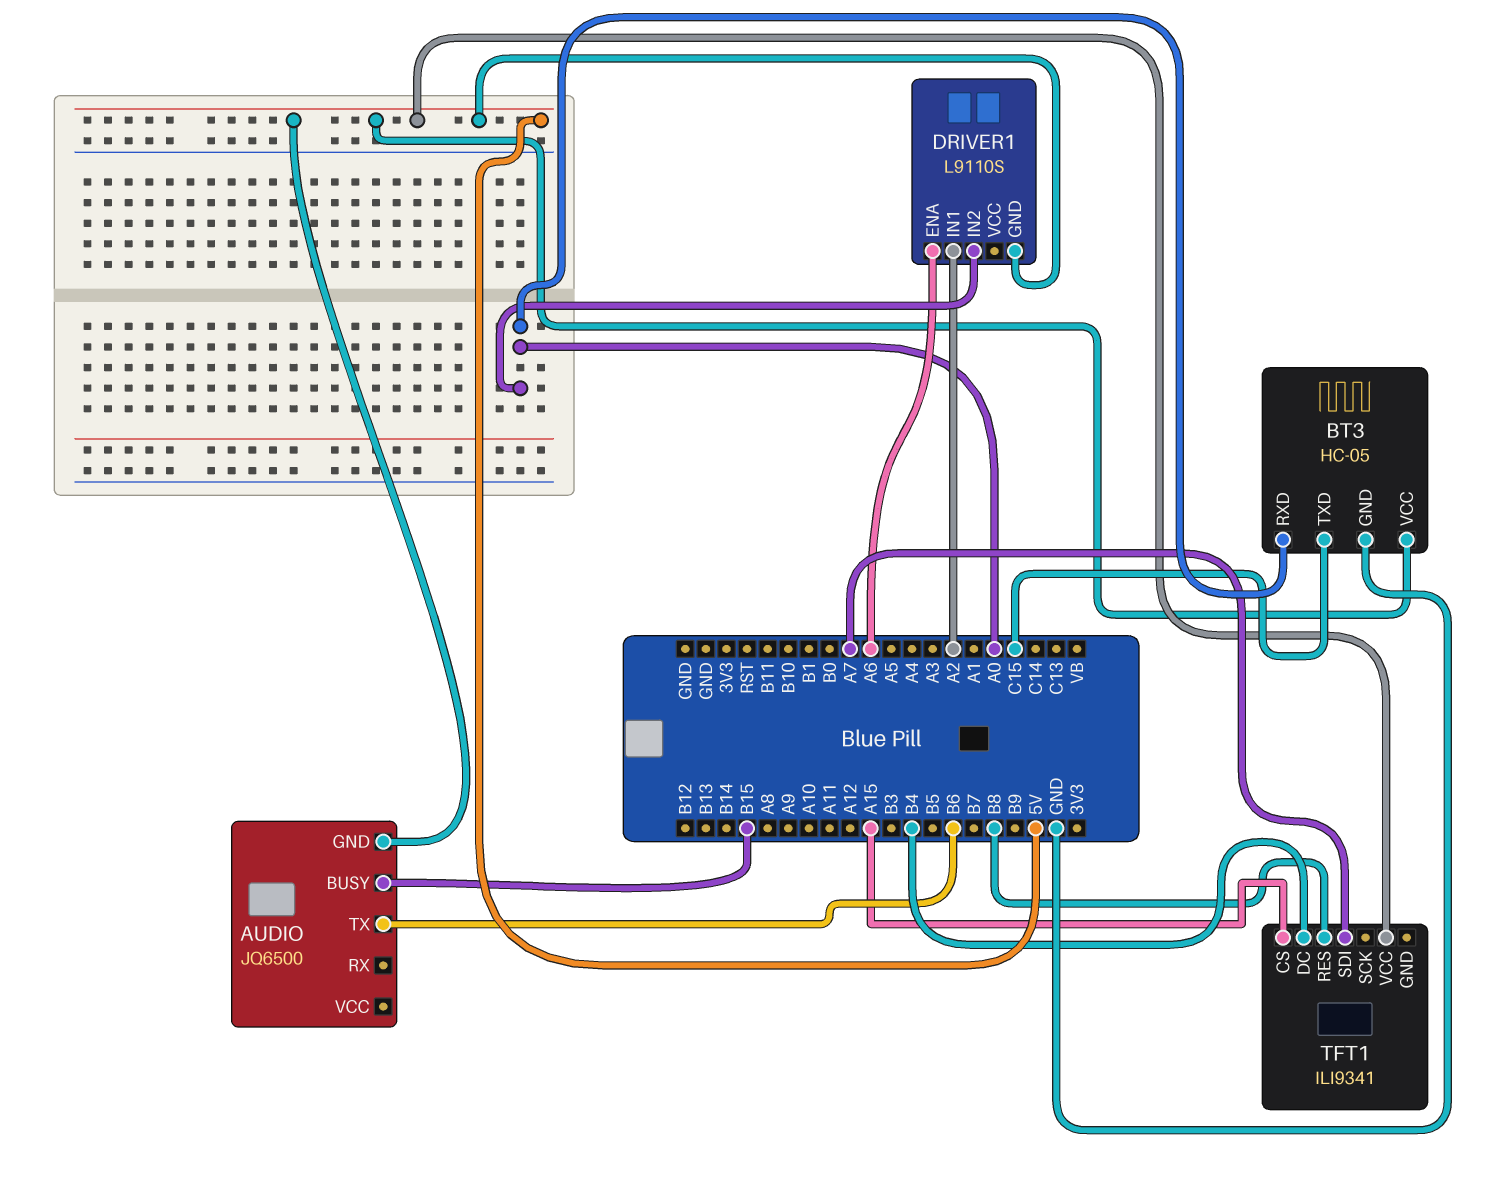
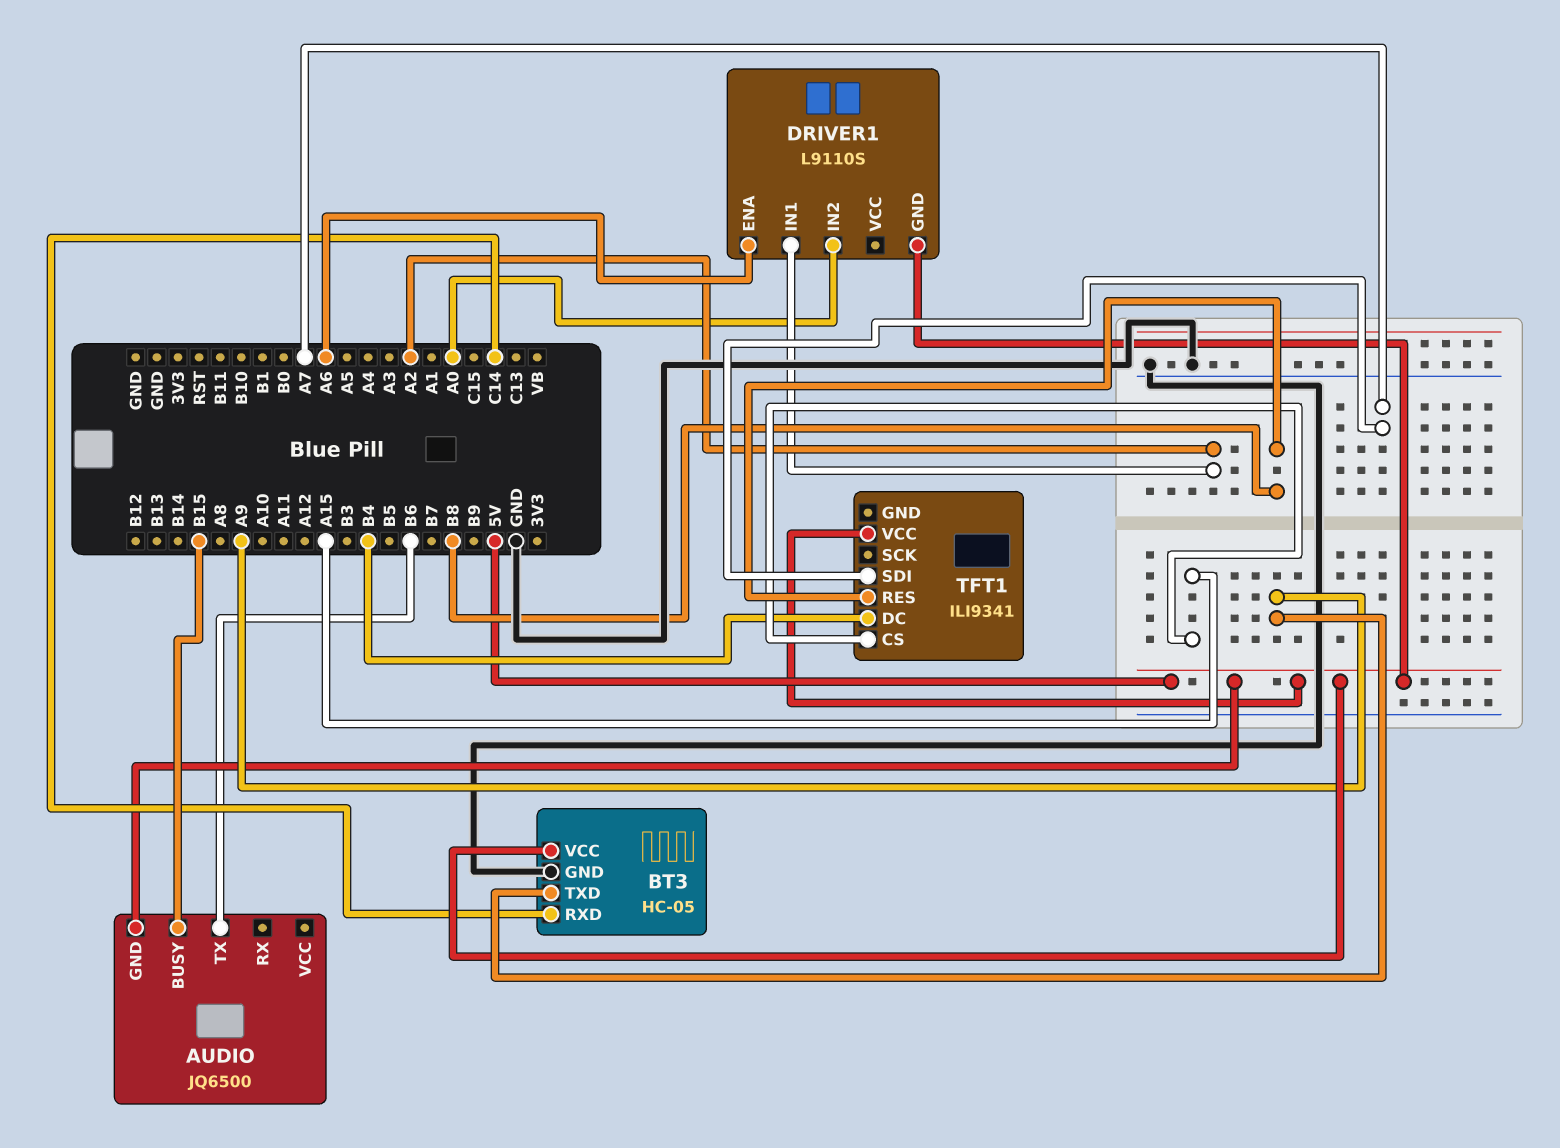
BT3 pin RXD: A0 -> C14
BT3 pin TXD: C15 -> A9

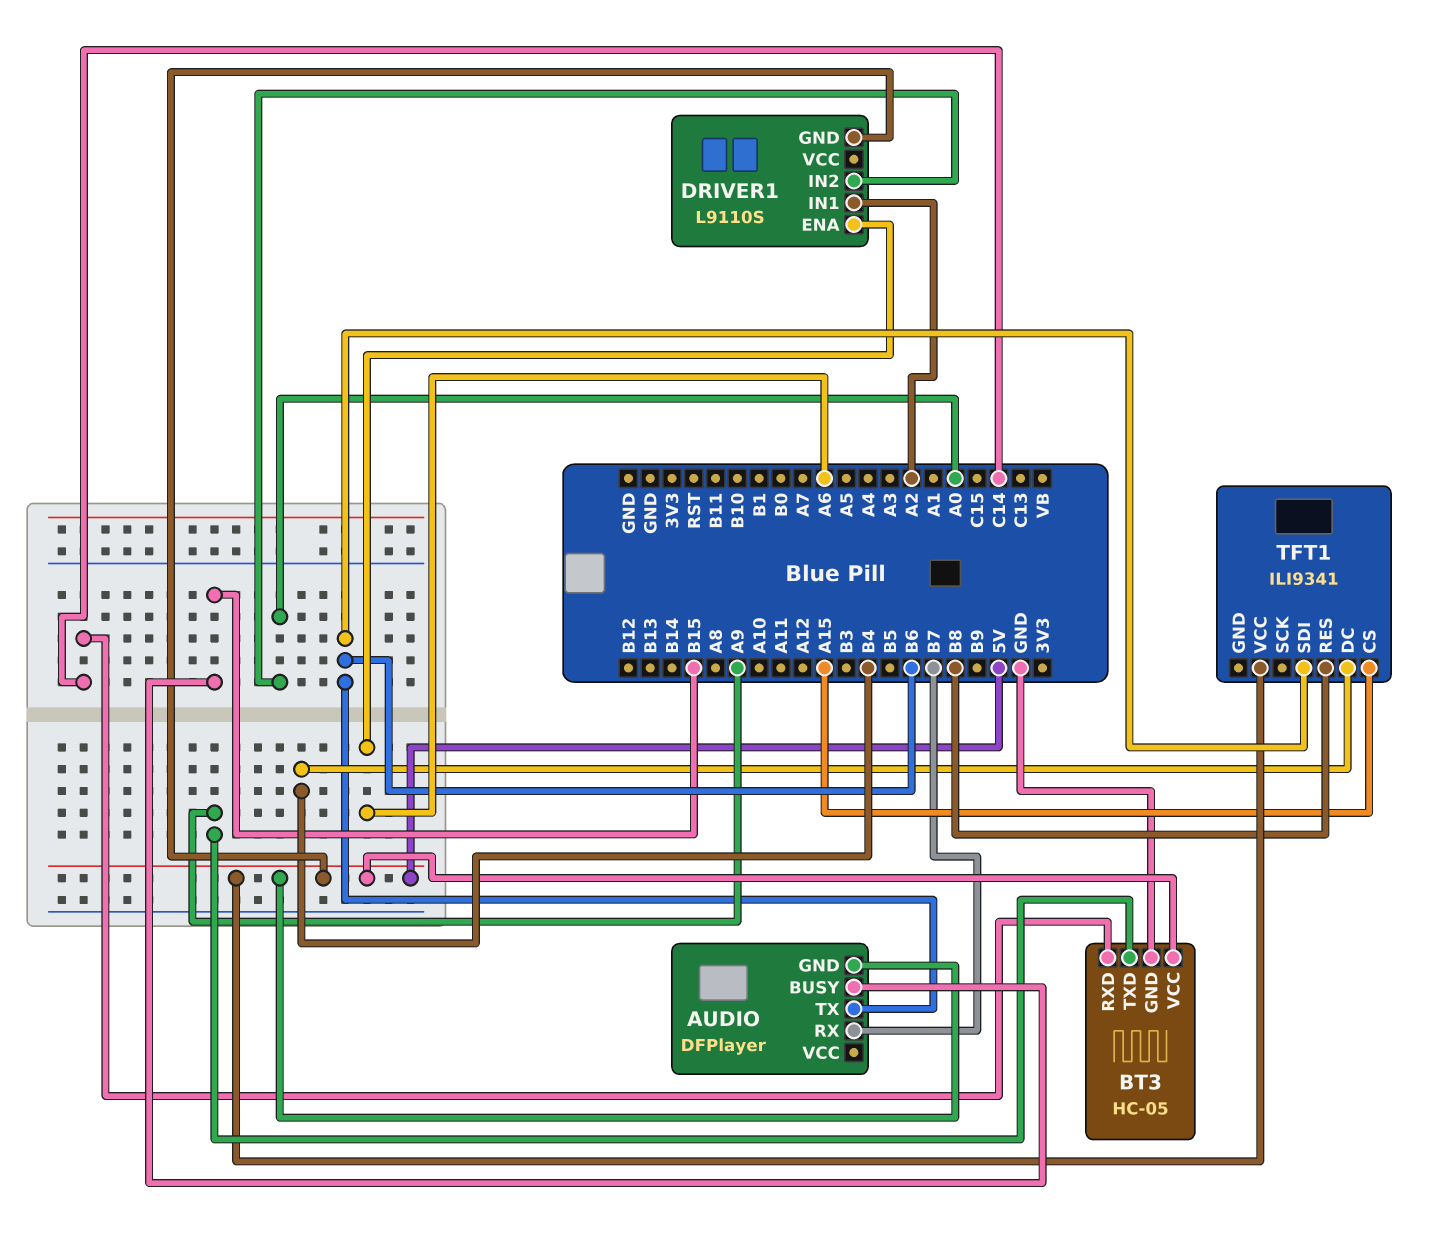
AUDIO: JQ6500 -> DFPlayer
AUDIO pin RX: none -> B7
TFT1 pin SDI: A7 -> B6

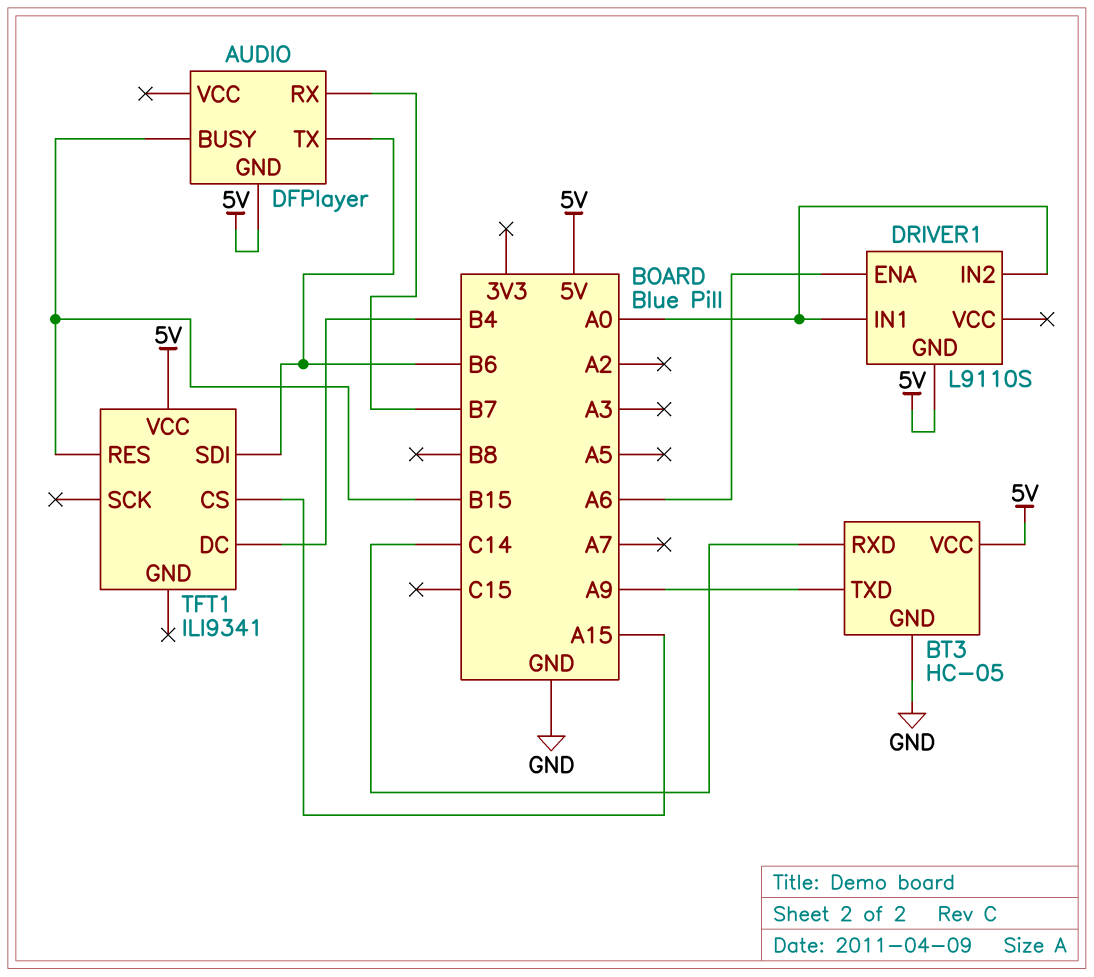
DRIVER1 pin IN1: A2 -> A0
TFT1 pin RES: B8 -> B15

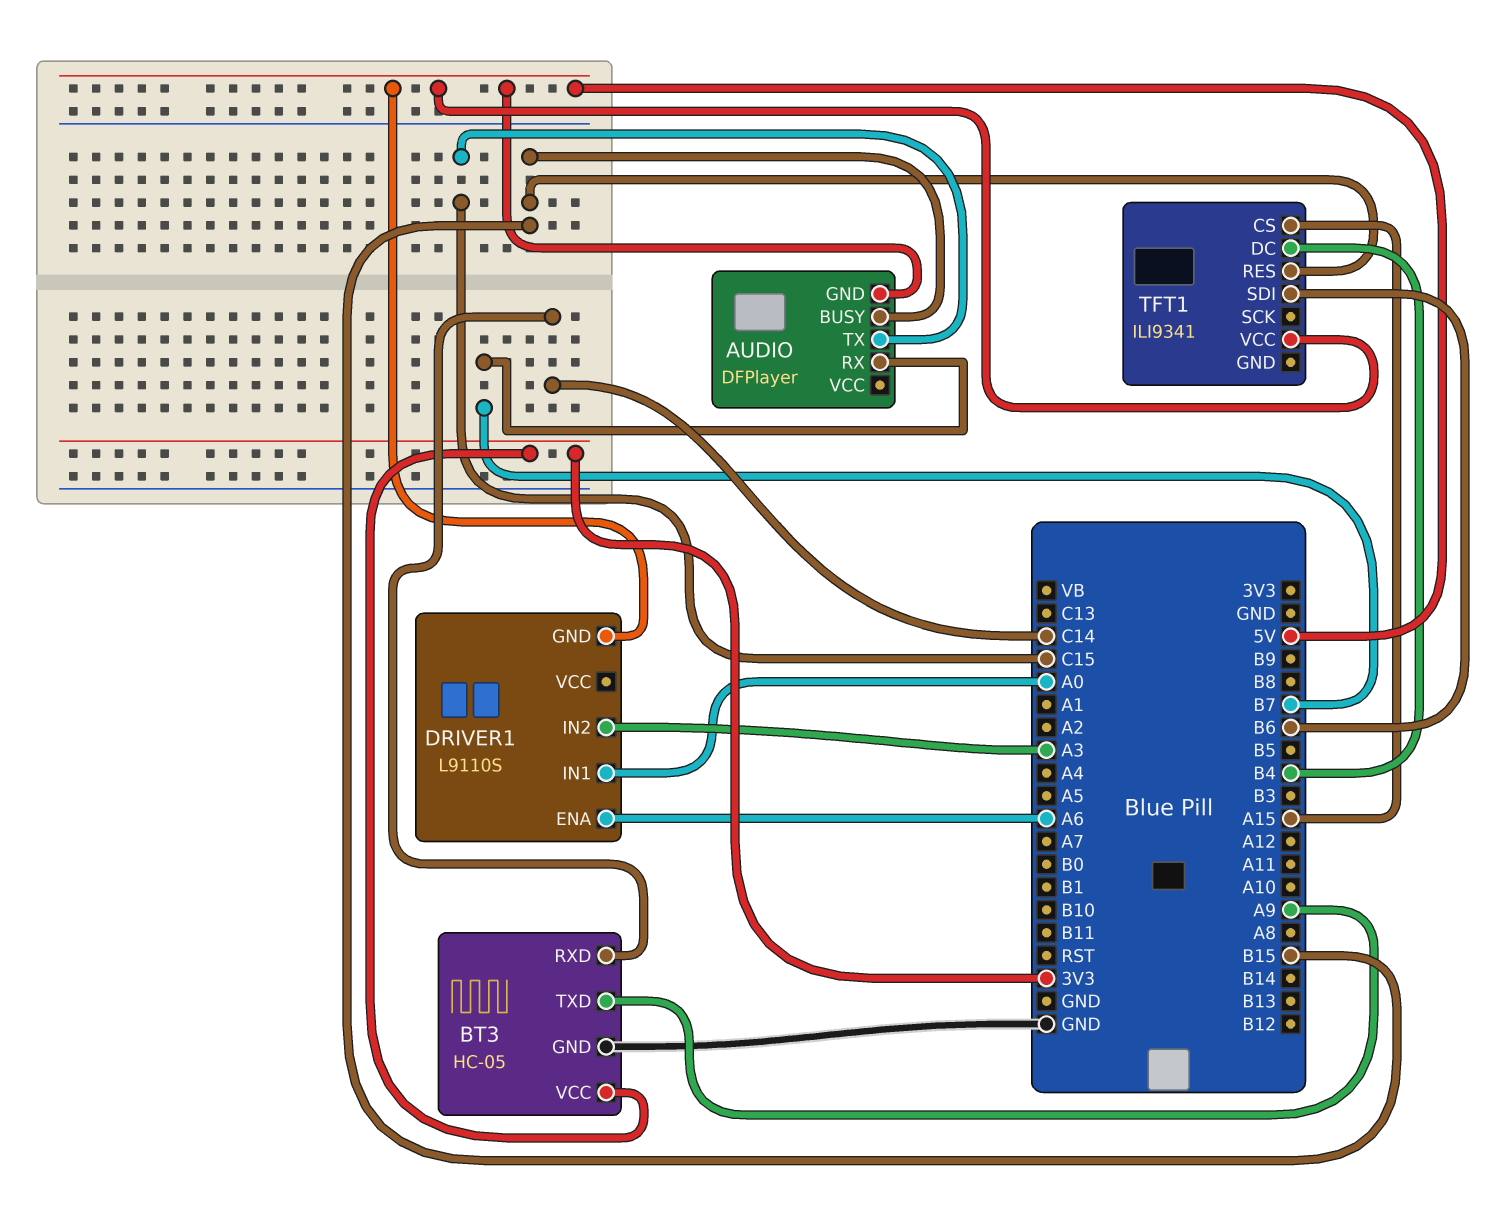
AUDIO pin TX: B6 -> C15
BT3 pin VCC: 5V -> 3V3
DRIVER1 pin IN2: A0 -> A3

